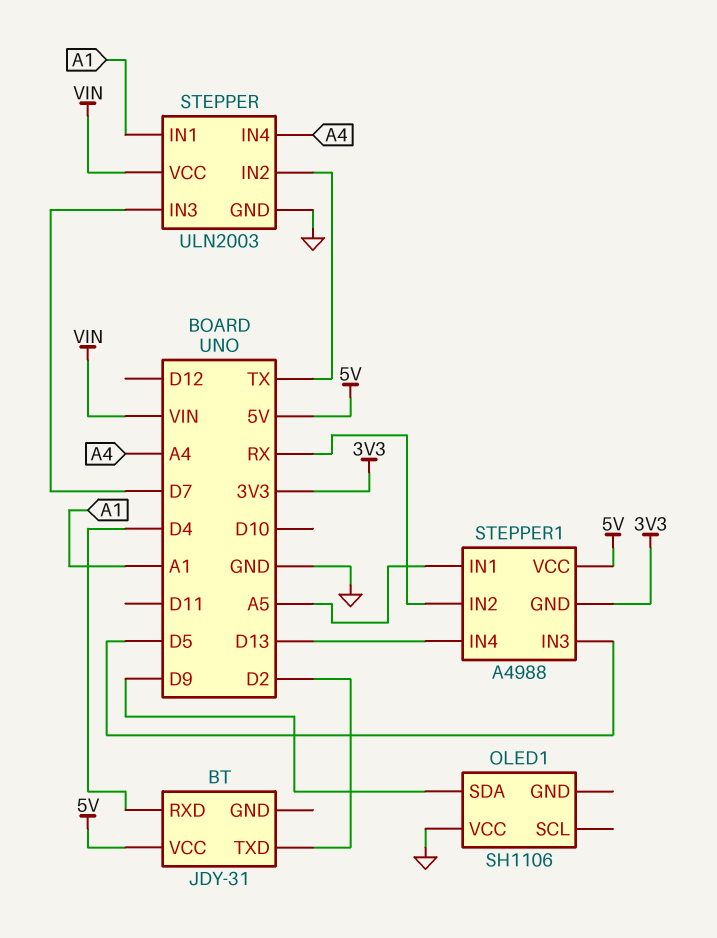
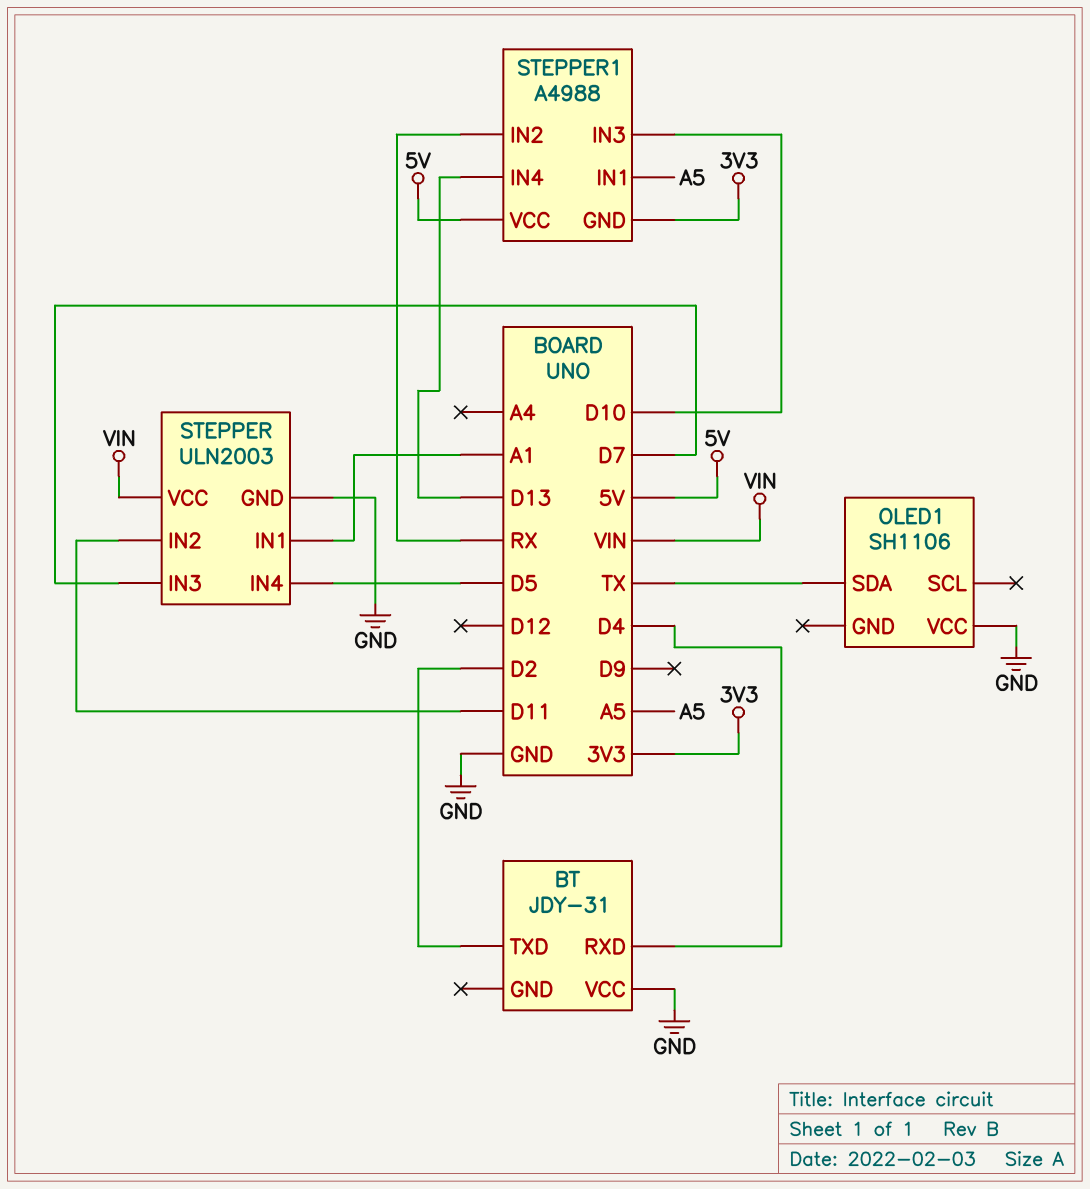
BT pin VCC: 5V -> GND
OLED1 pin SDA: D9 -> TX
STEPPER pin IN2: TX -> D11
STEPPER pin IN4: A4 -> D5
STEPPER1 pin IN3: D5 -> D10

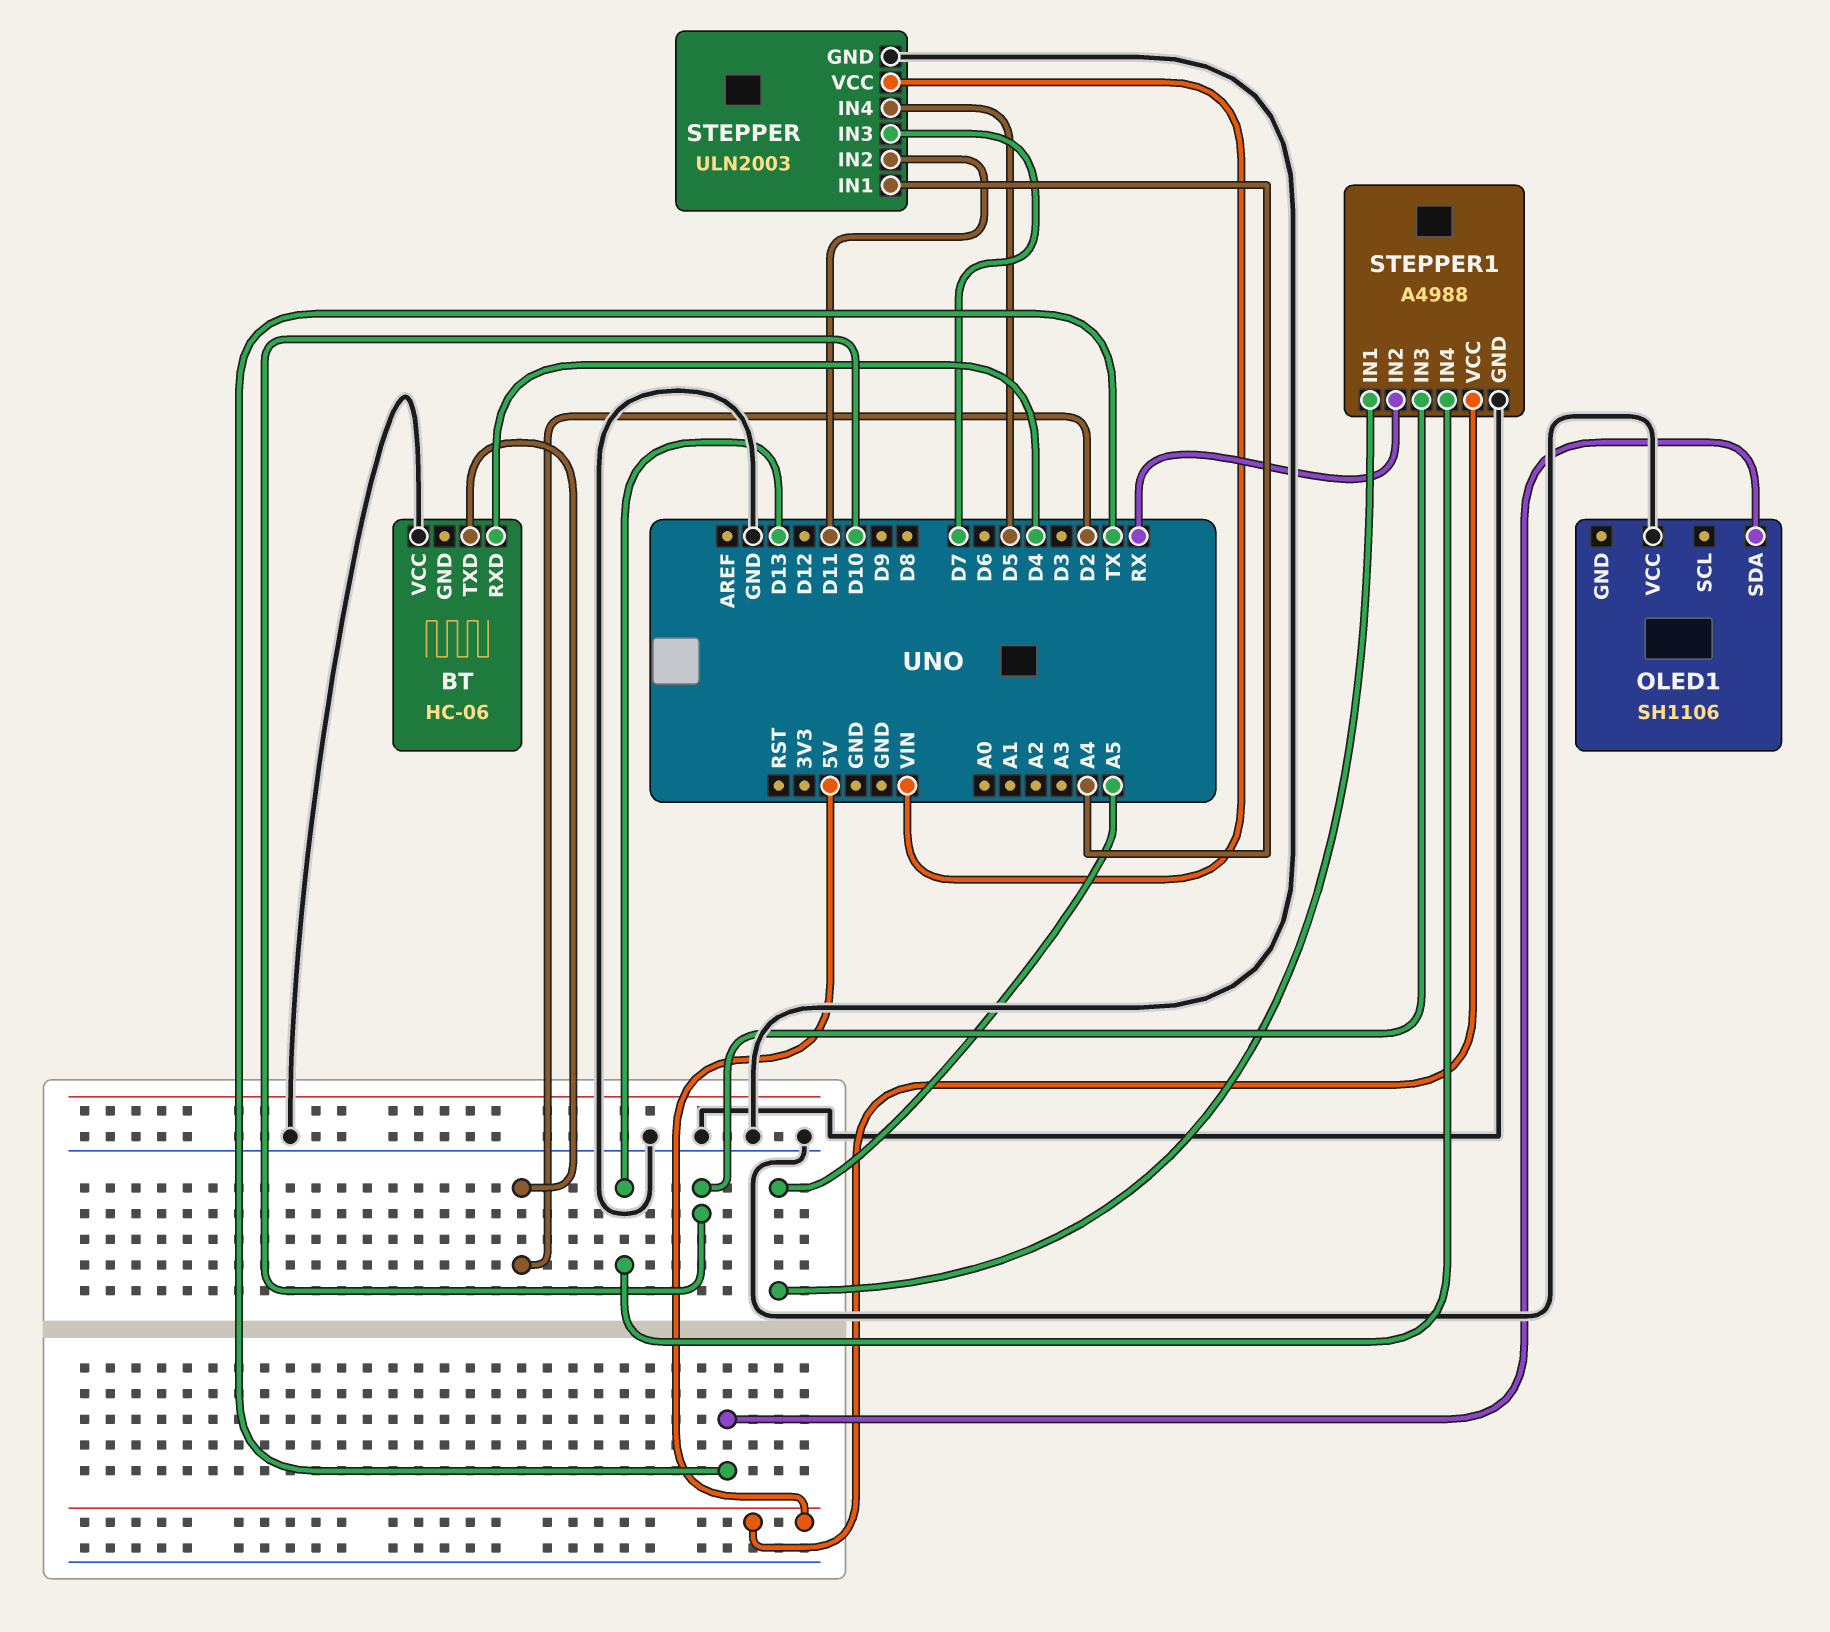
BT: JDY-31 -> HC-06
STEPPER pin IN1: A1 -> A4
STEPPER1 pin GND: 3V3 -> GND

